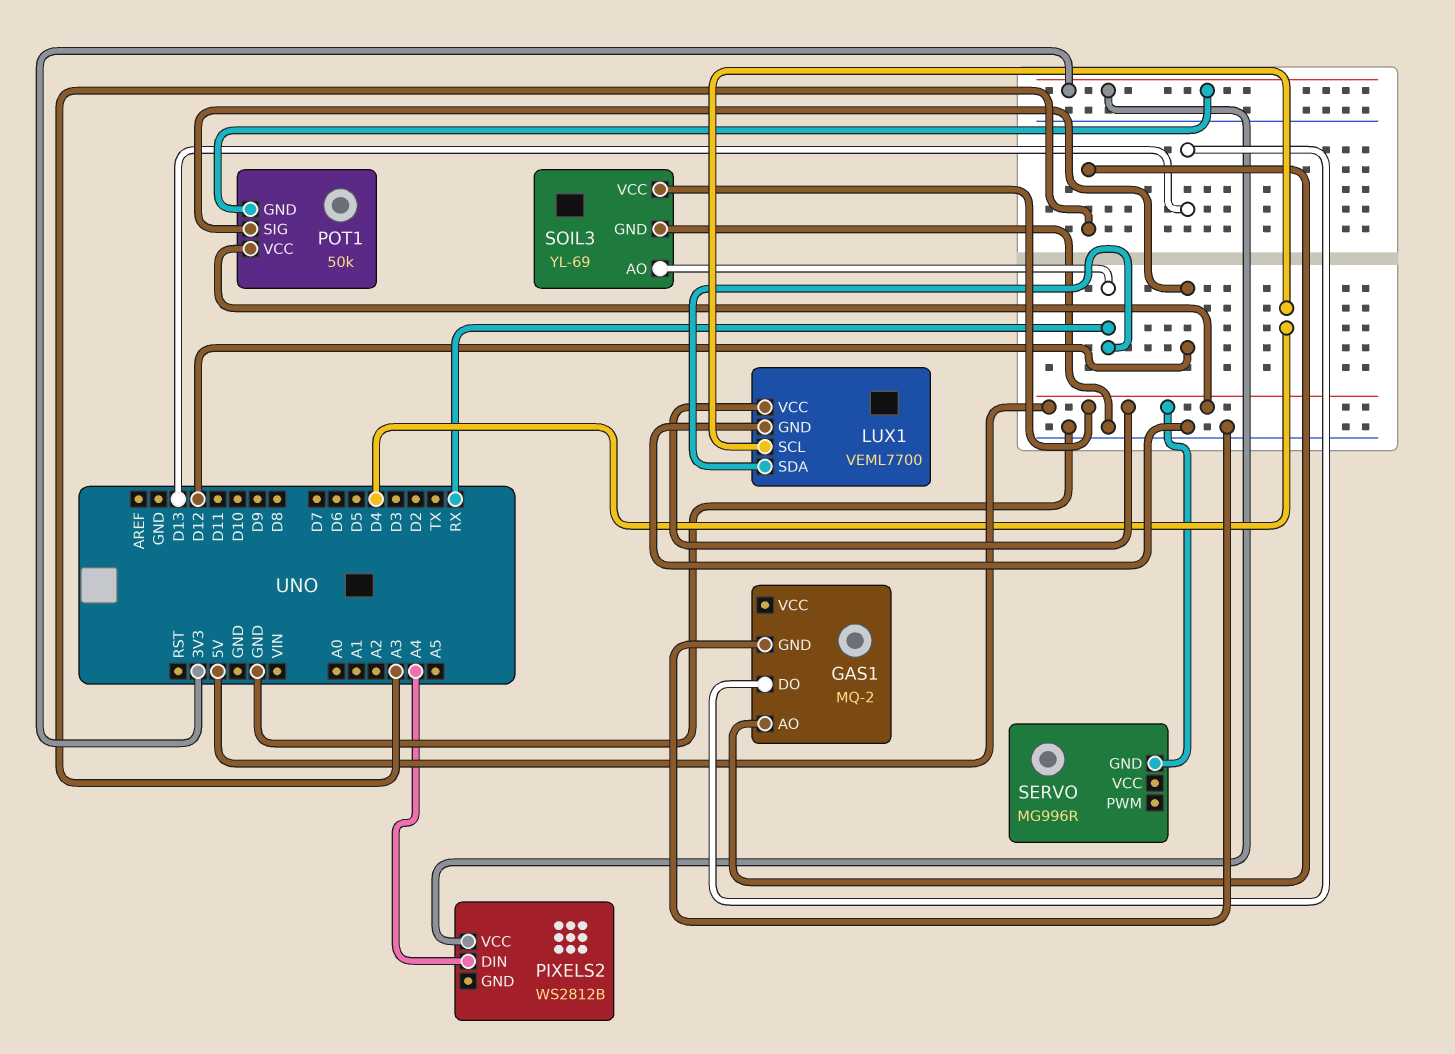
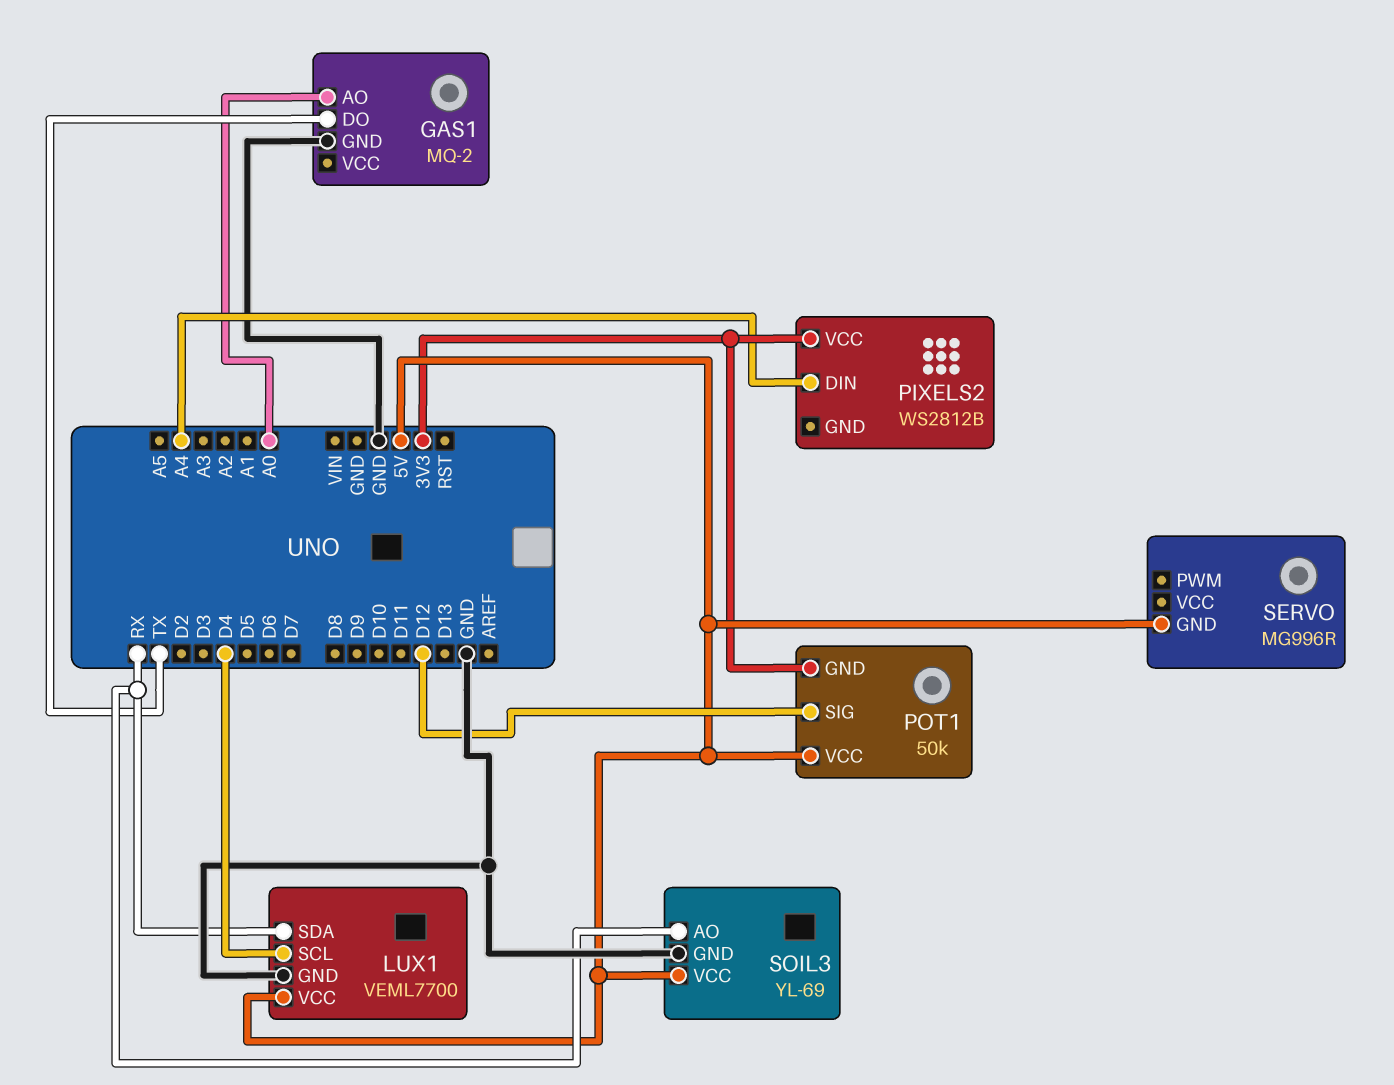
GAS1 pin AO: A3 -> A0
GAS1 pin DO: D13 -> TX

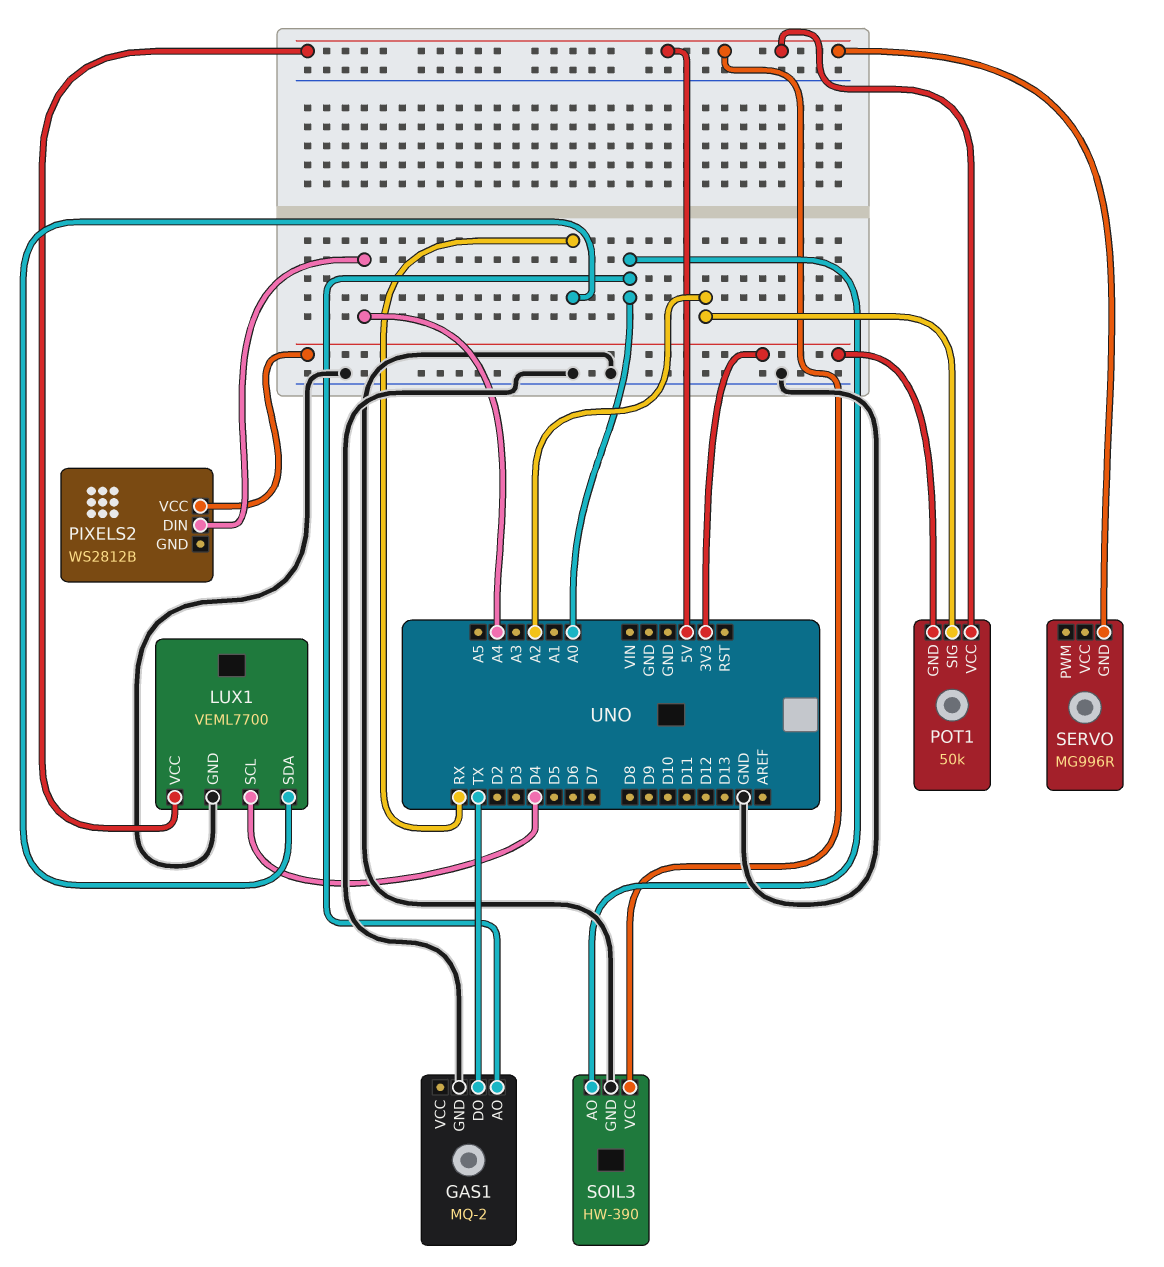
POT1 pin SIG: D12 -> A2
SOIL3: YL-69 -> HW-390
SOIL3 pin AO: RX -> A0

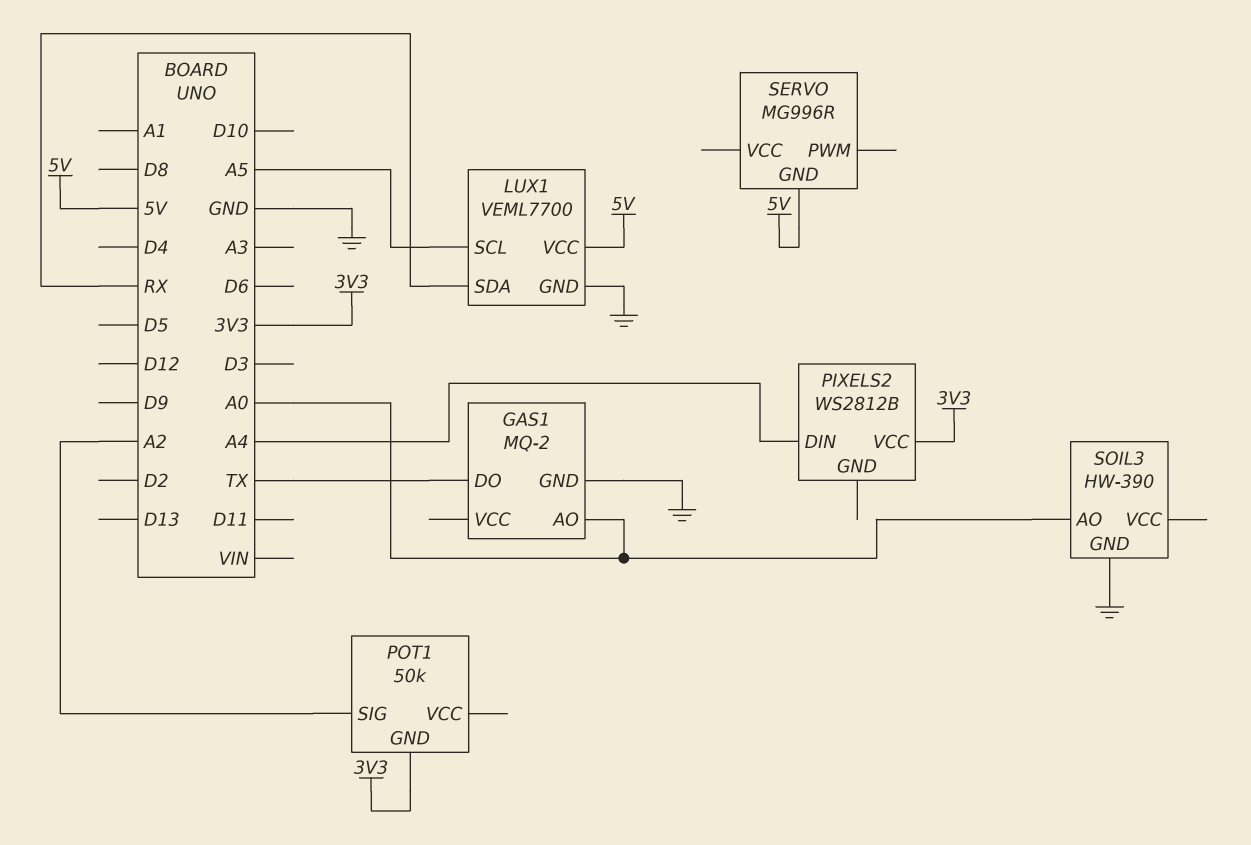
LUX1 pin SCL: D4 -> A5
POT1 pin VCC: 5V -> none
SOIL3 pin VCC: 5V -> none

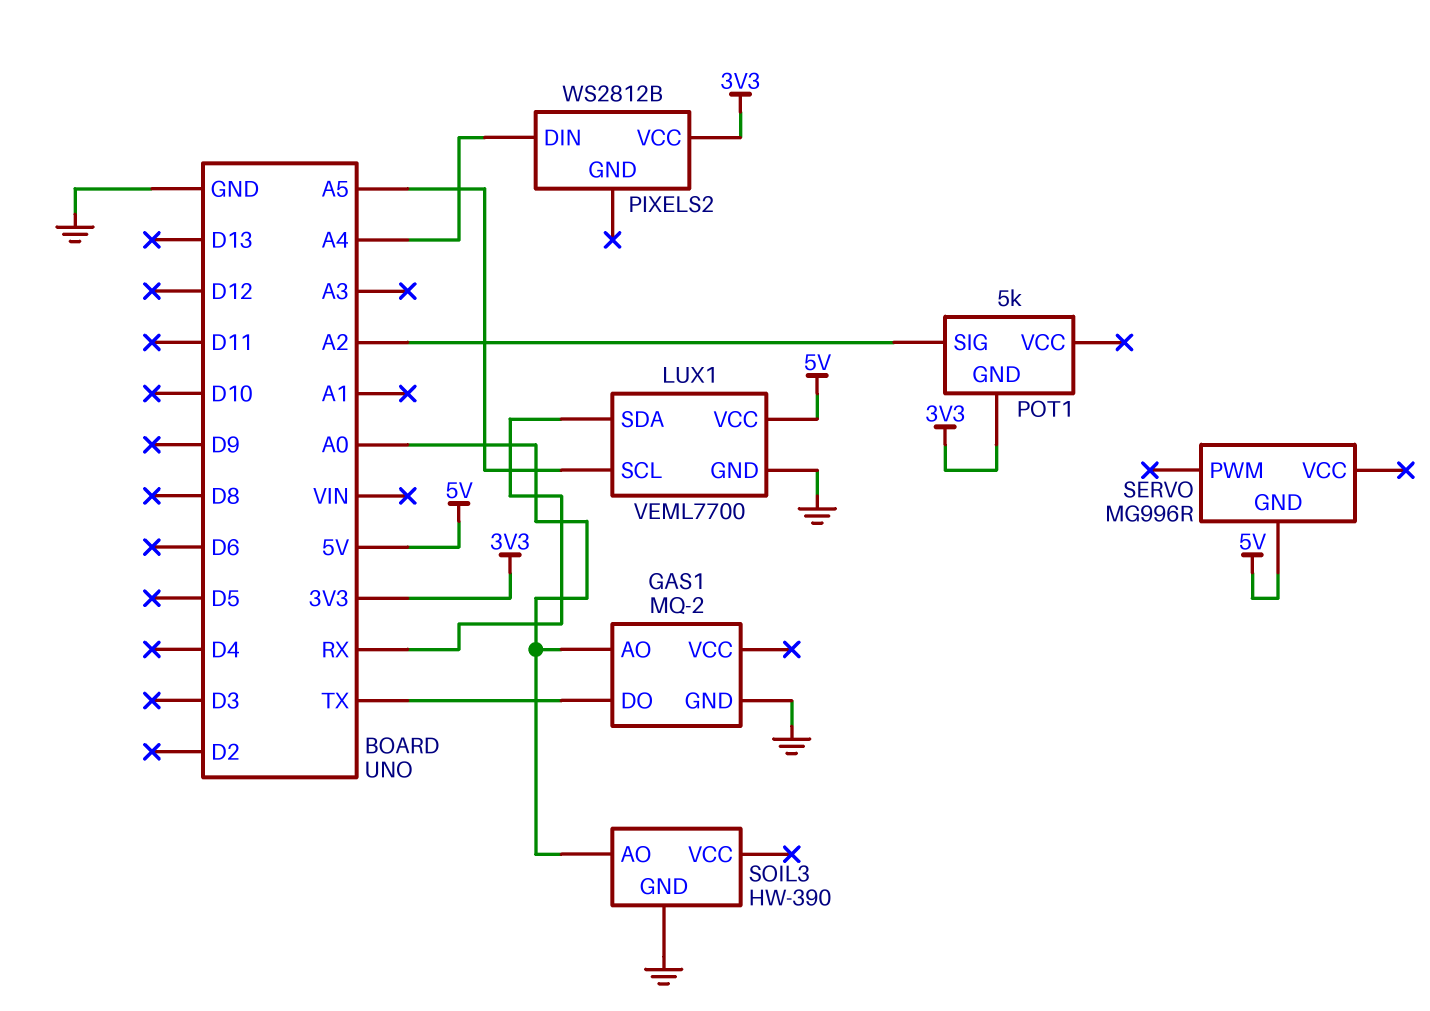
POT1: 50k -> 5k

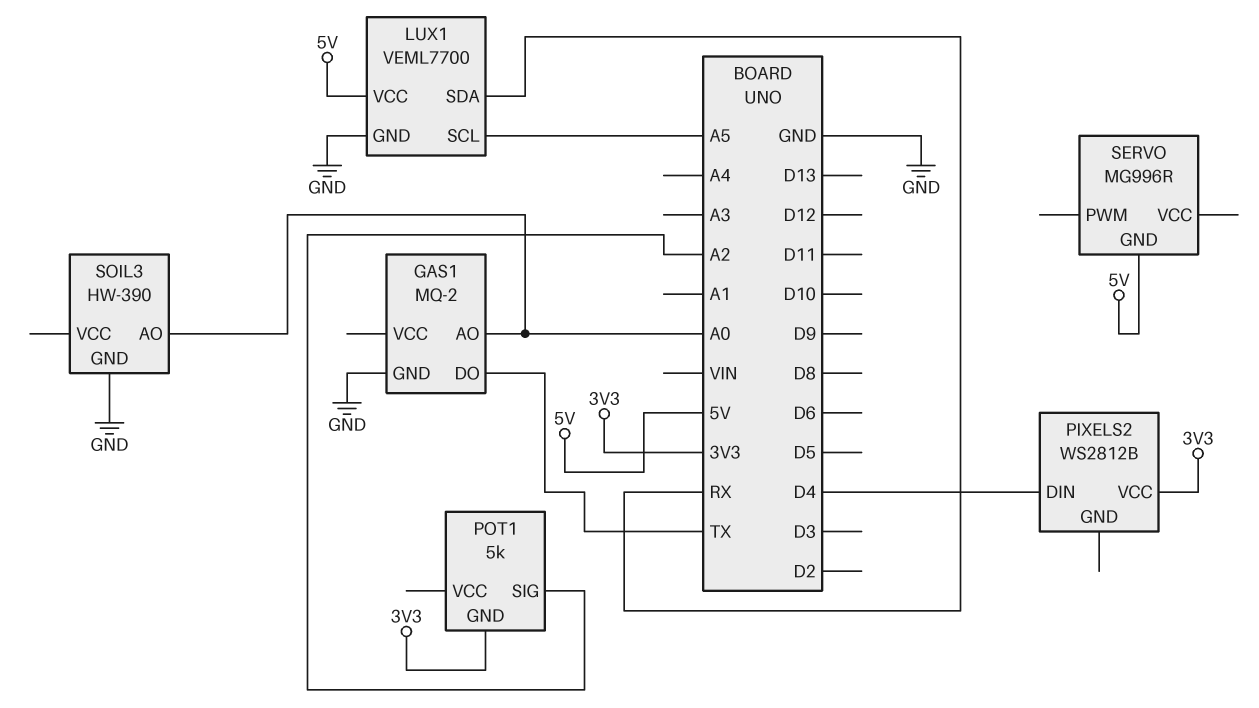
PIXELS2 pin DIN: A4 -> D4

